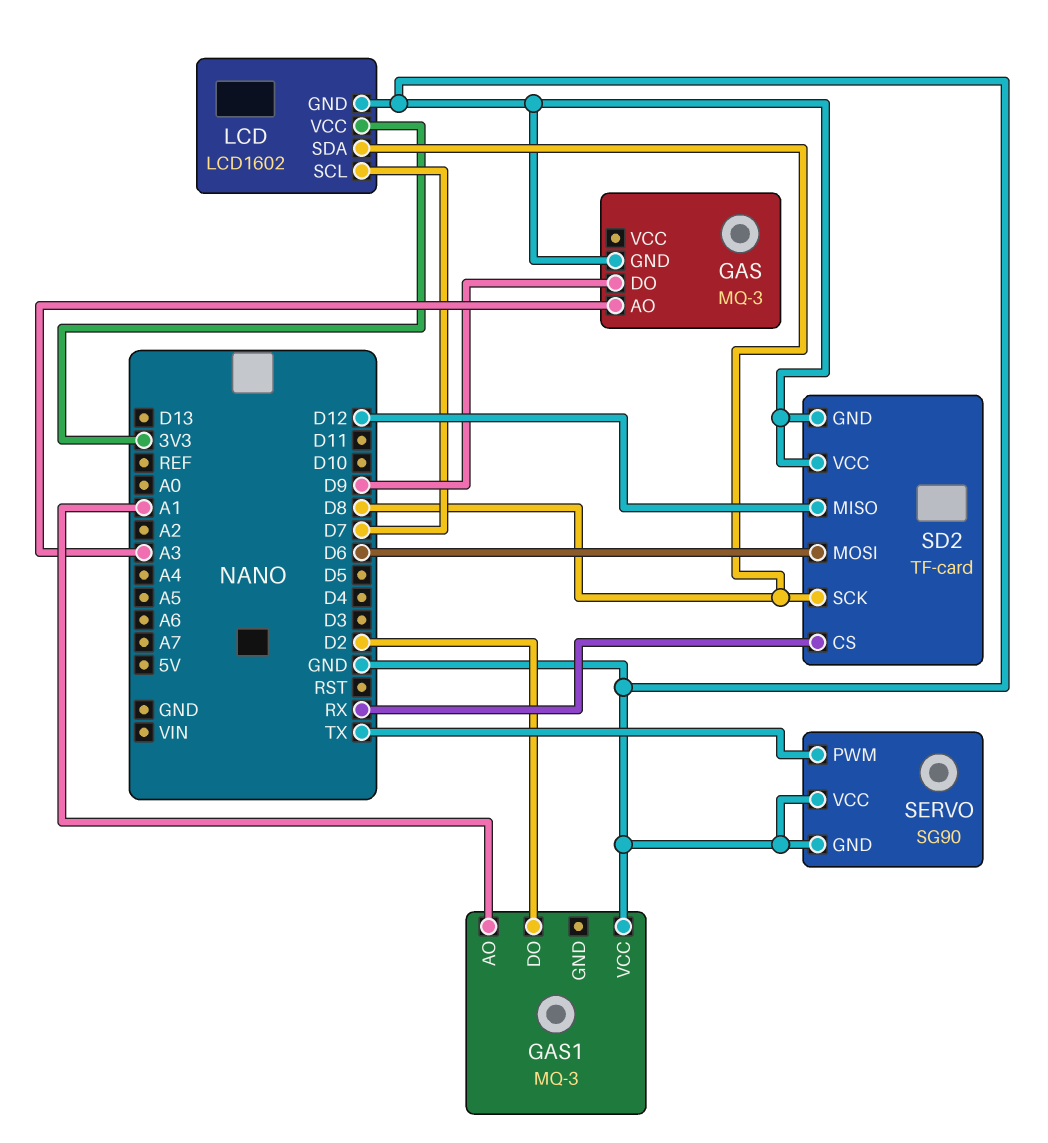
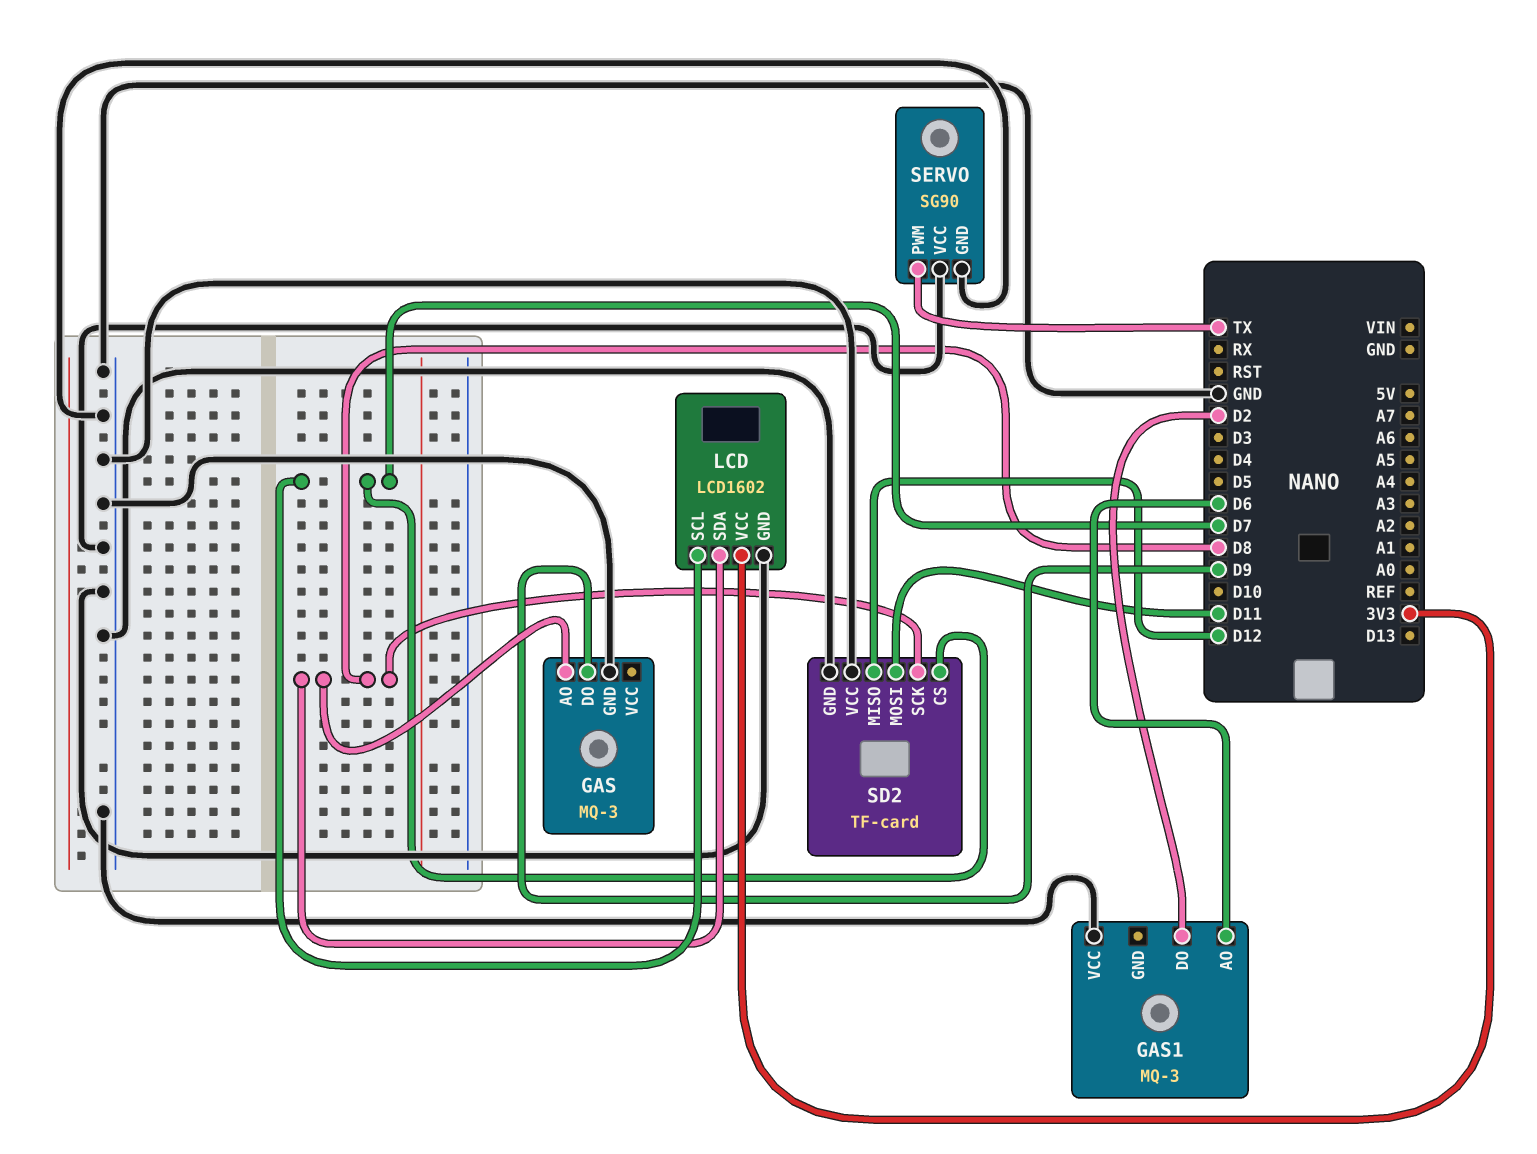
GAS pin AO: A3 -> D8
GAS1 pin AO: A1 -> D6
SD2 pin CS: RX -> D7
SD2 pin MOSI: D6 -> D11

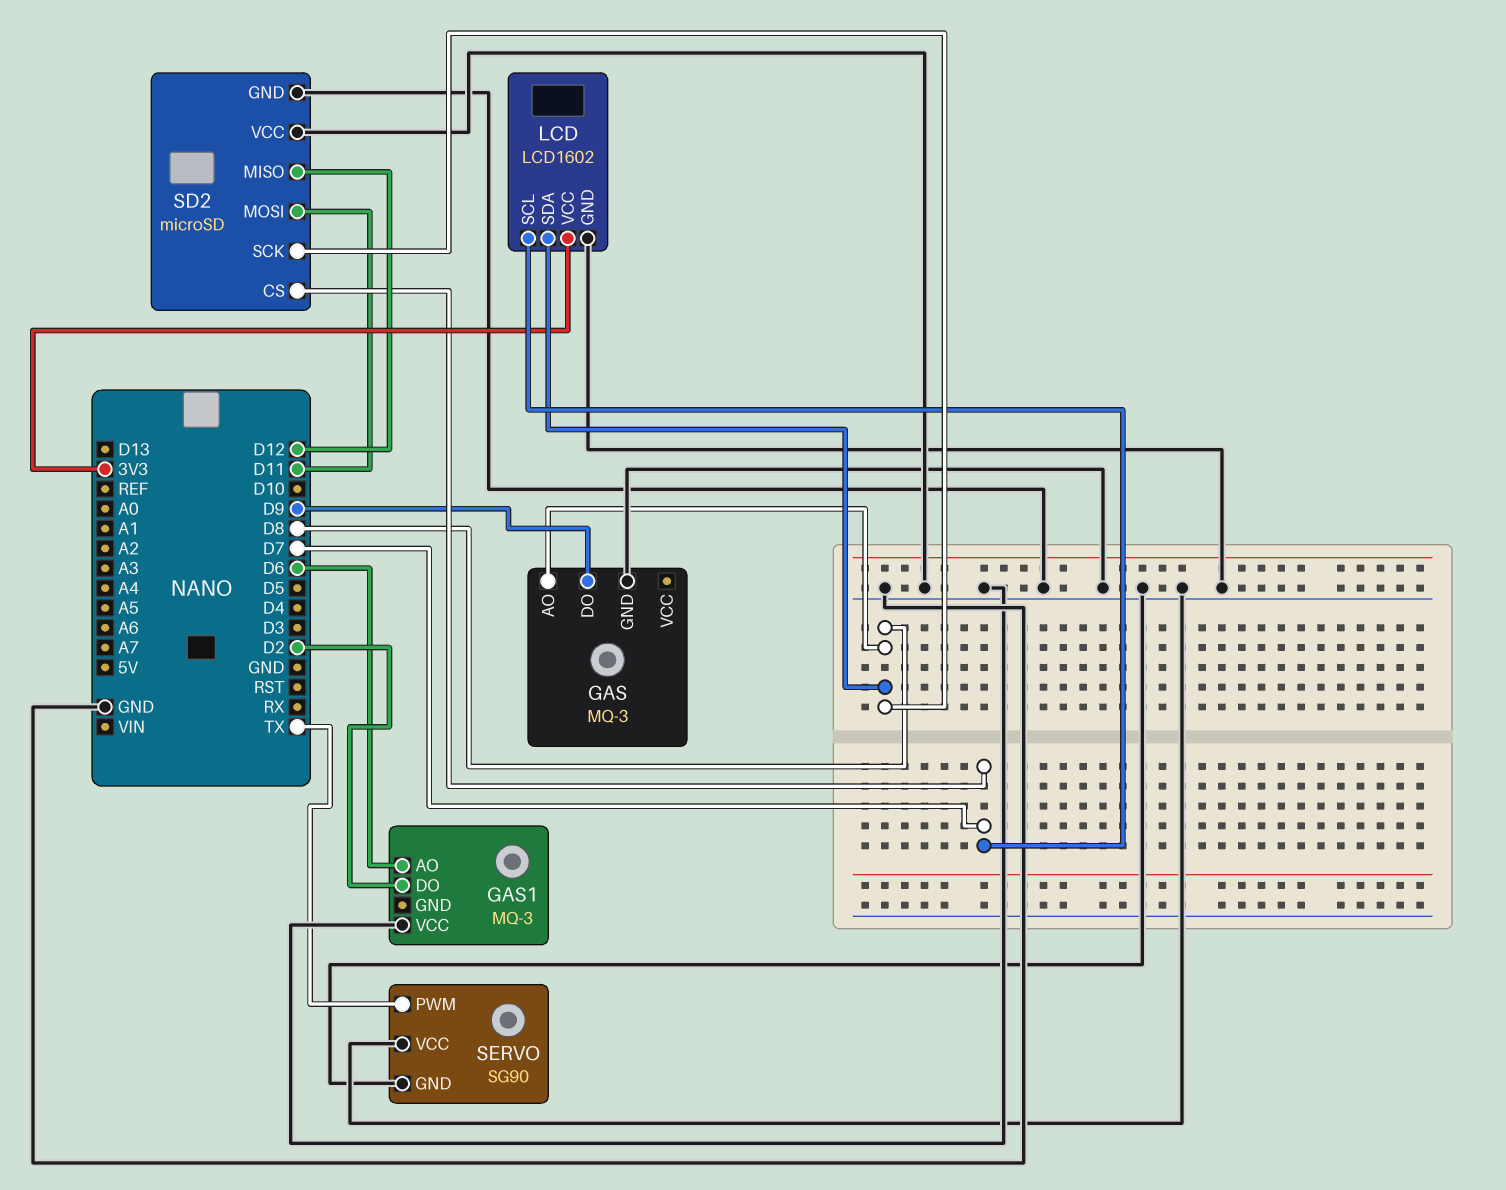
SD2: TF-card -> microSD

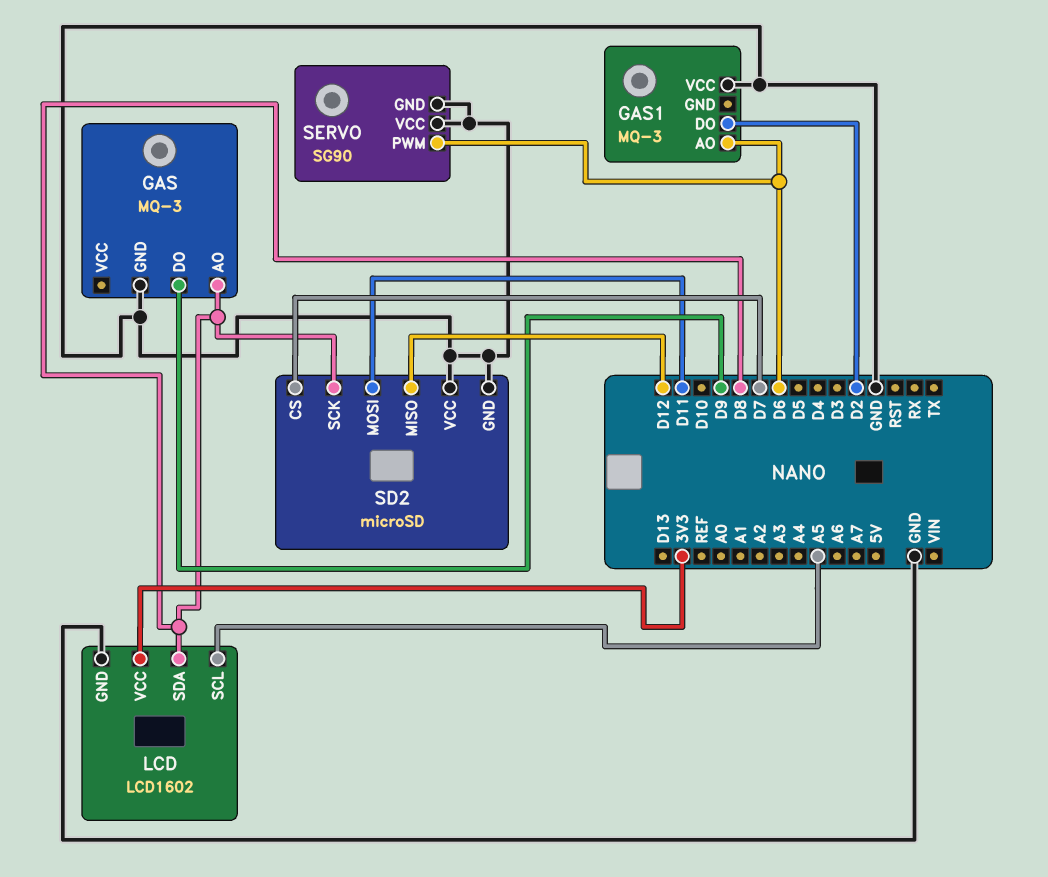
LCD pin SCL: D7 -> A5
SERVO pin PWM: TX -> D6

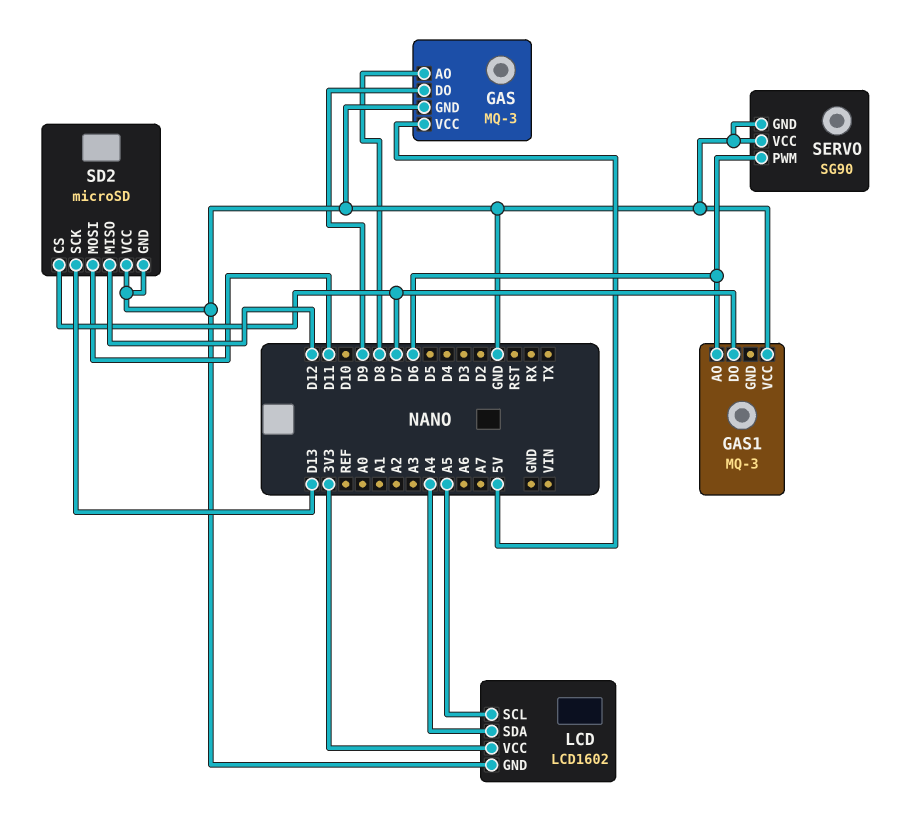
GAS pin VCC: none -> 5V
GAS1 pin DO: D2 -> D7
LCD pin SDA: D8 -> A4
SD2 pin SCK: D8 -> D13

